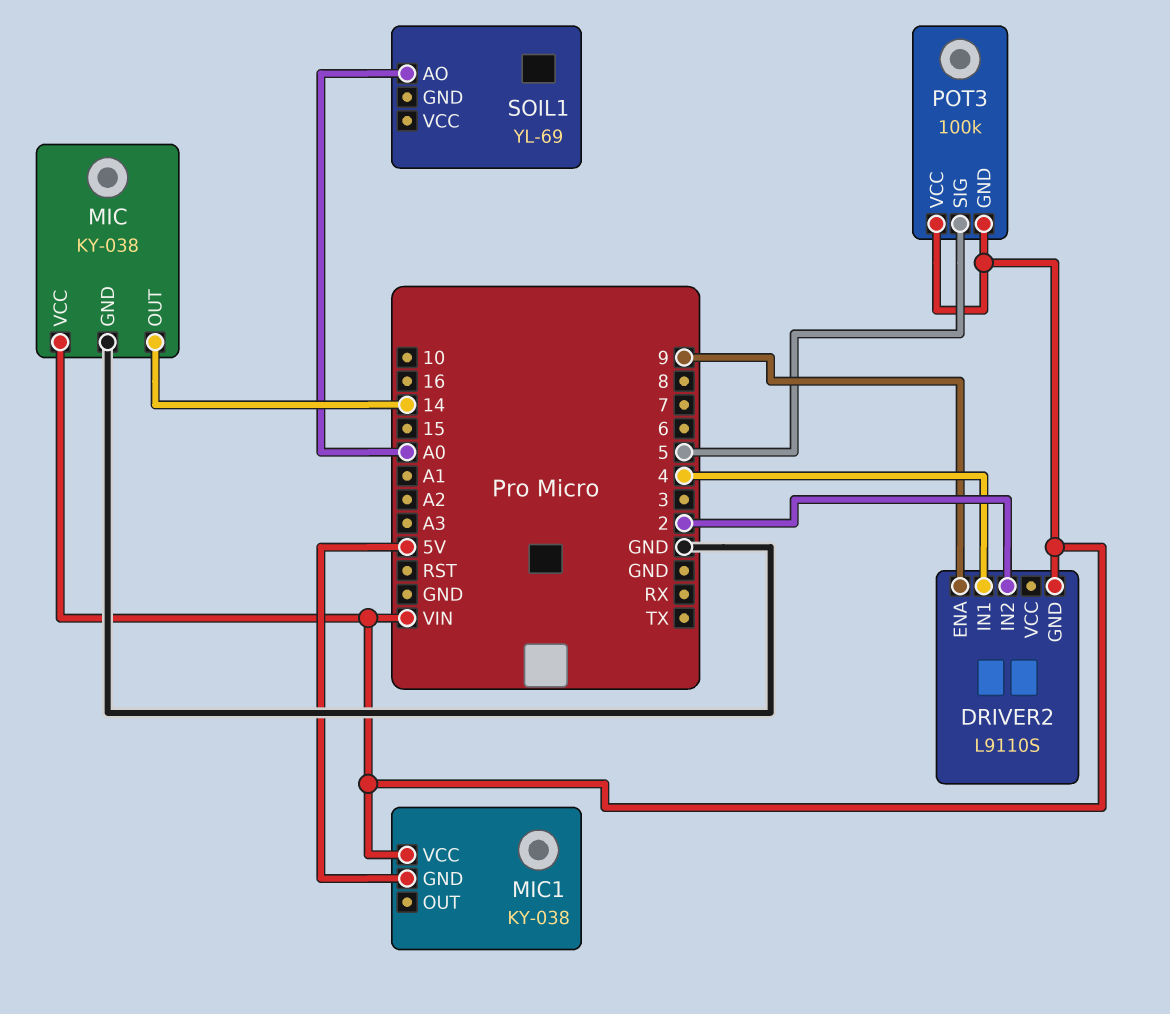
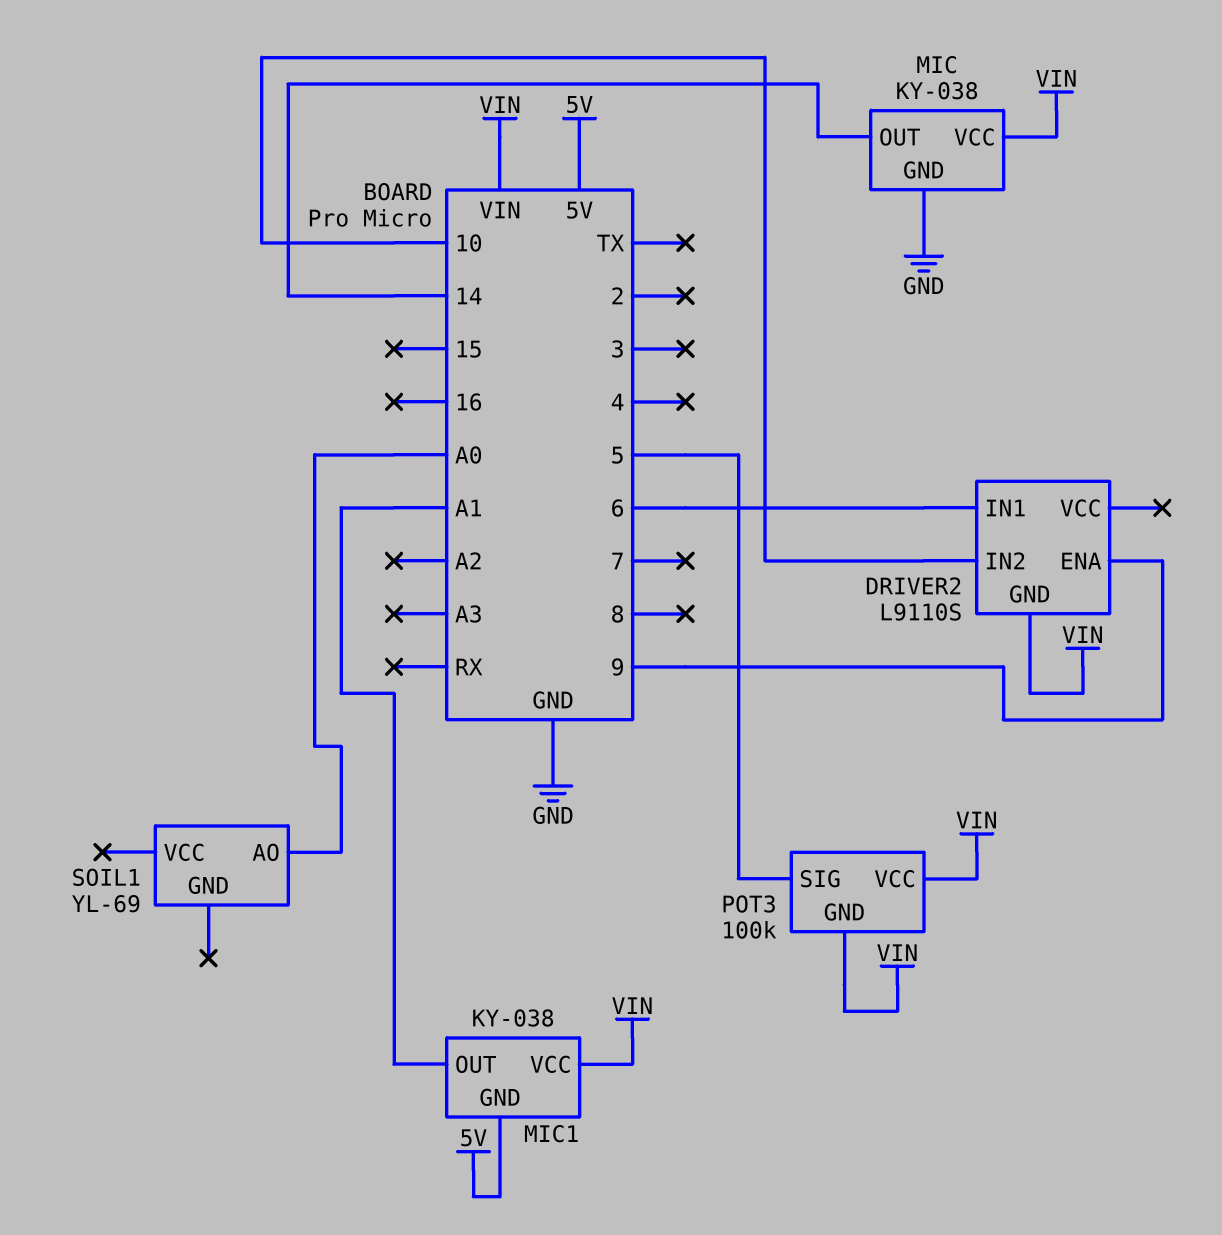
DRIVER2 pin IN1: 4 -> 6
DRIVER2 pin IN2: 2 -> 10
MIC1 pin OUT: none -> A1

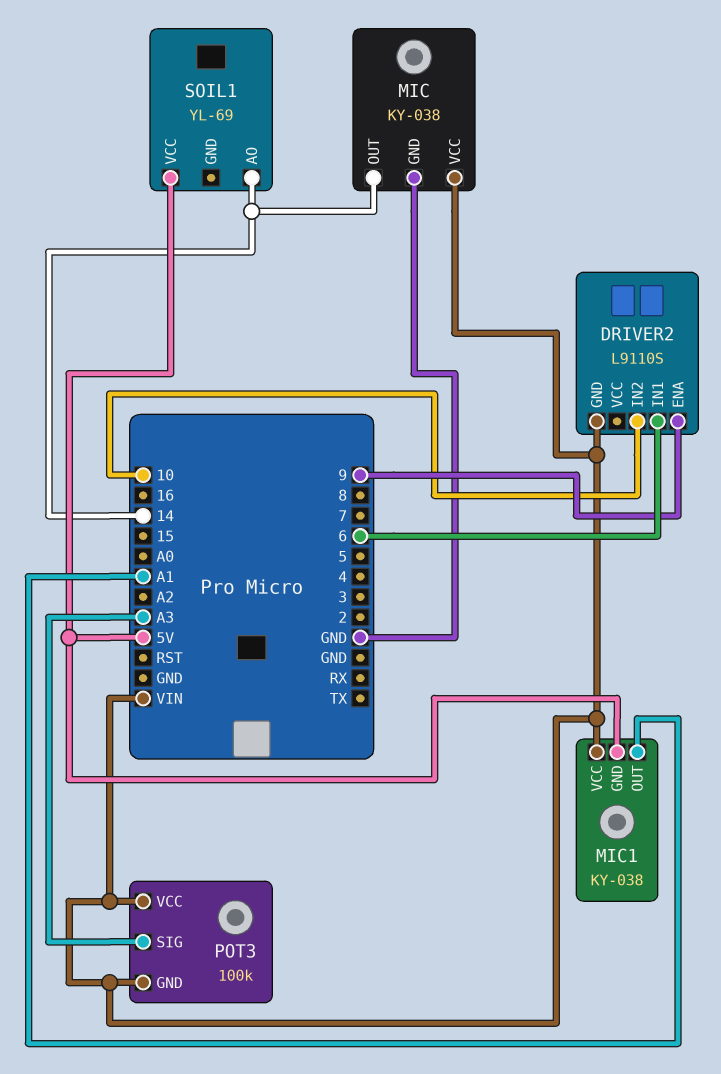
POT3 pin SIG: 5 -> A3
SOIL1 pin AO: A0 -> 14
SOIL1 pin VCC: none -> 5V

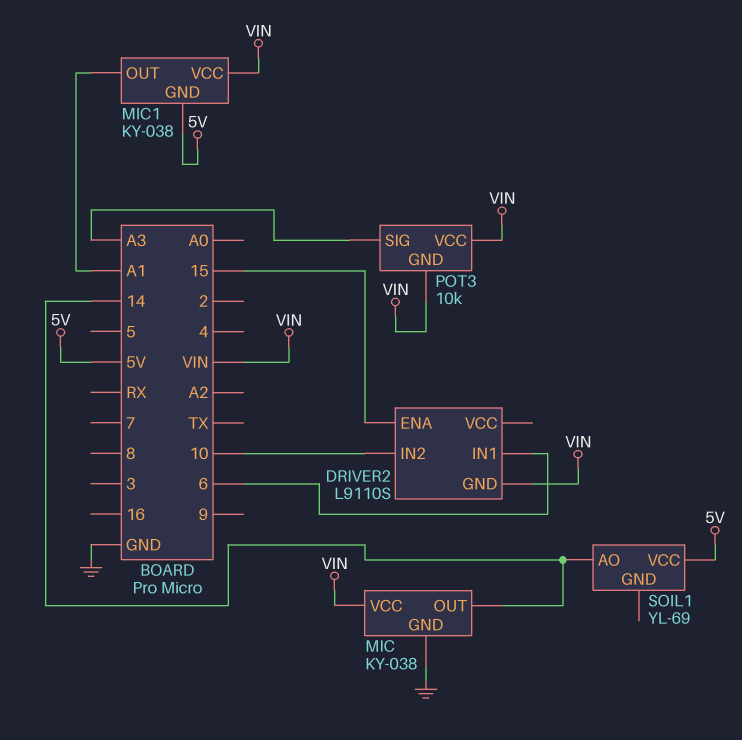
DRIVER2 pin ENA: 9 -> 15
POT3: 100k -> 10k

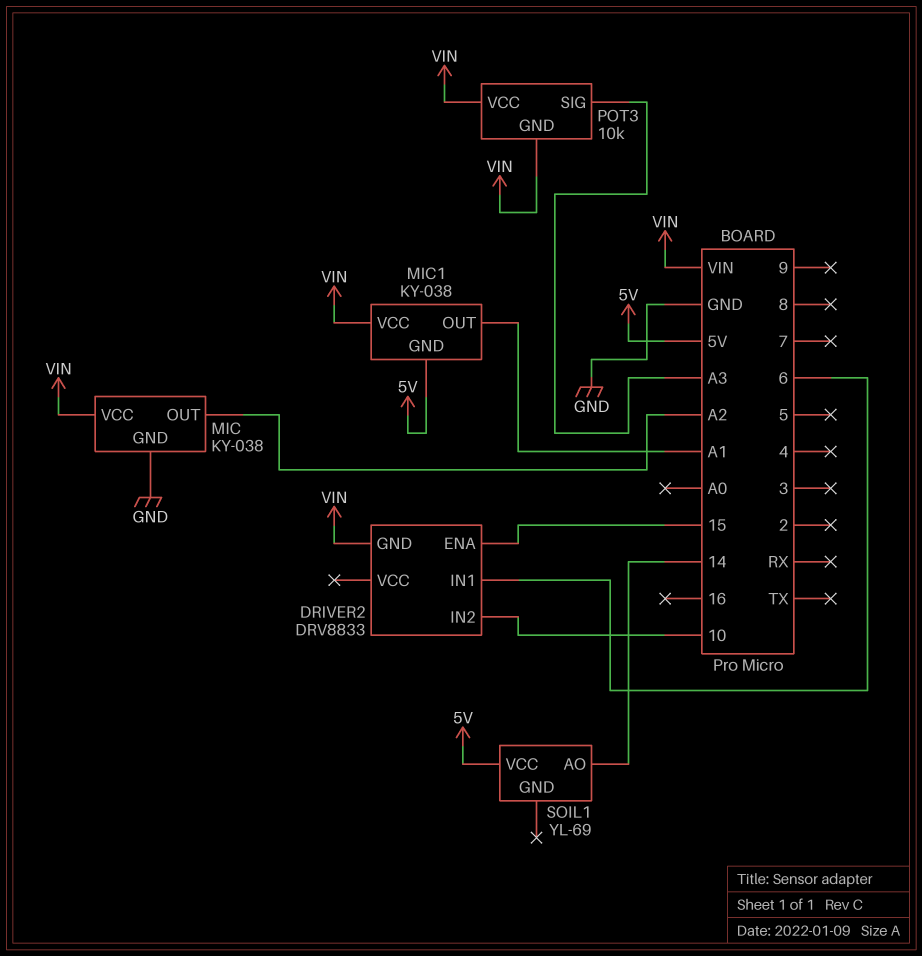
DRIVER2: L9110S -> DRV8833
MIC pin OUT: 14 -> A2

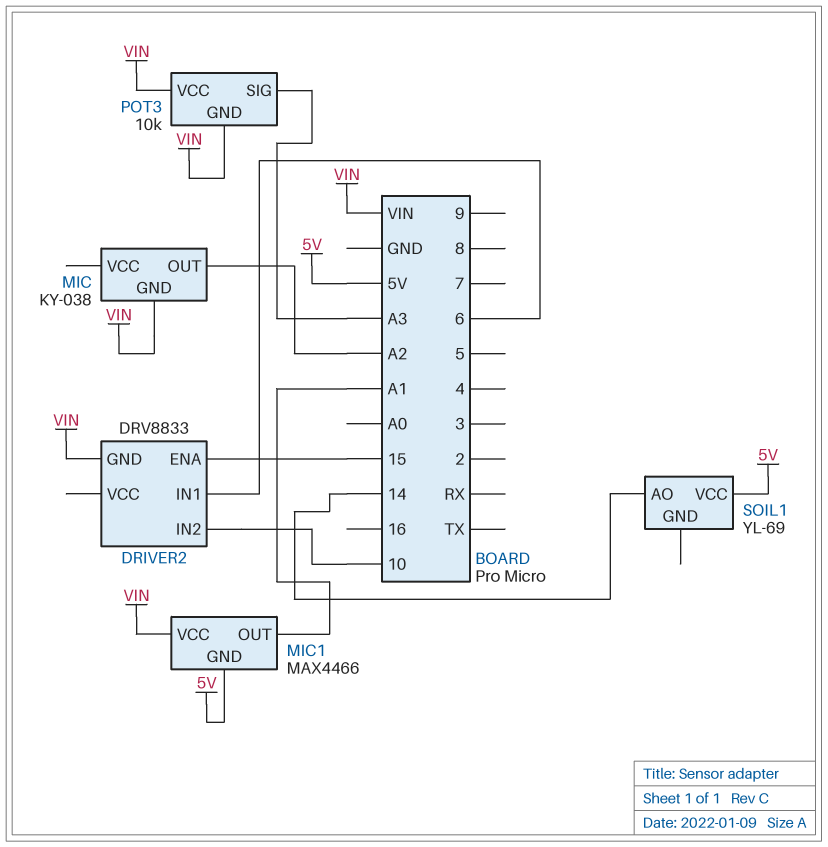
MIC pin GND: GND -> VIN
MIC pin VCC: VIN -> none
MIC1: KY-038 -> MAX4466

